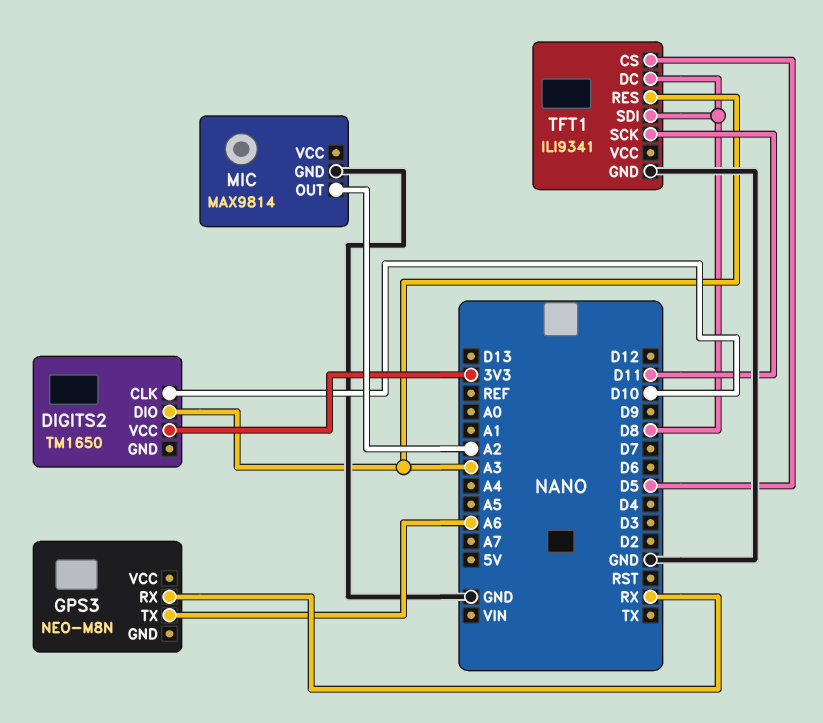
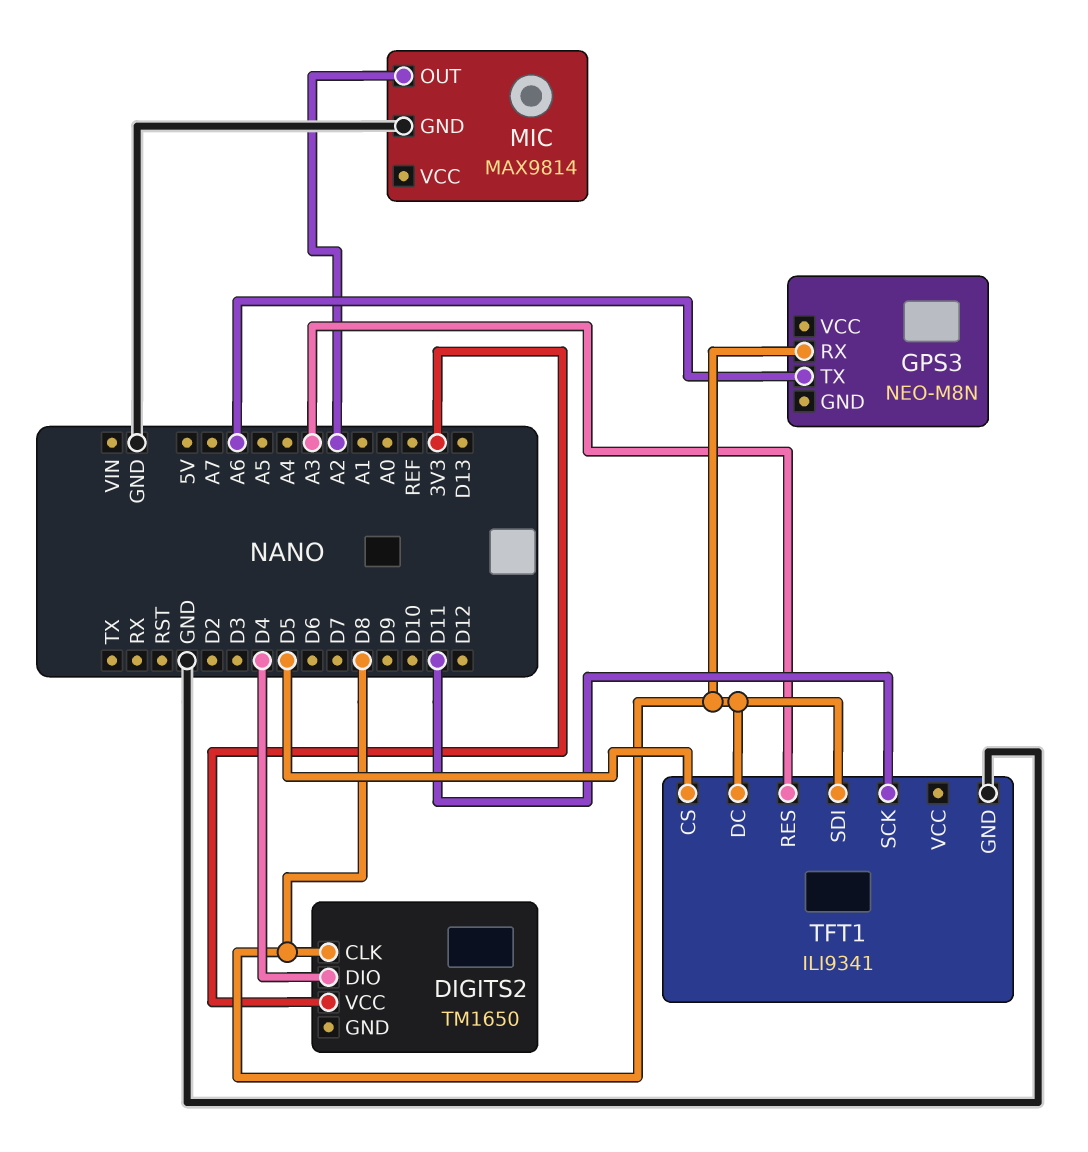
DIGITS2 pin CLK: D10 -> D8
DIGITS2 pin DIO: A3 -> D4
GPS3 pin RX: RX -> D8

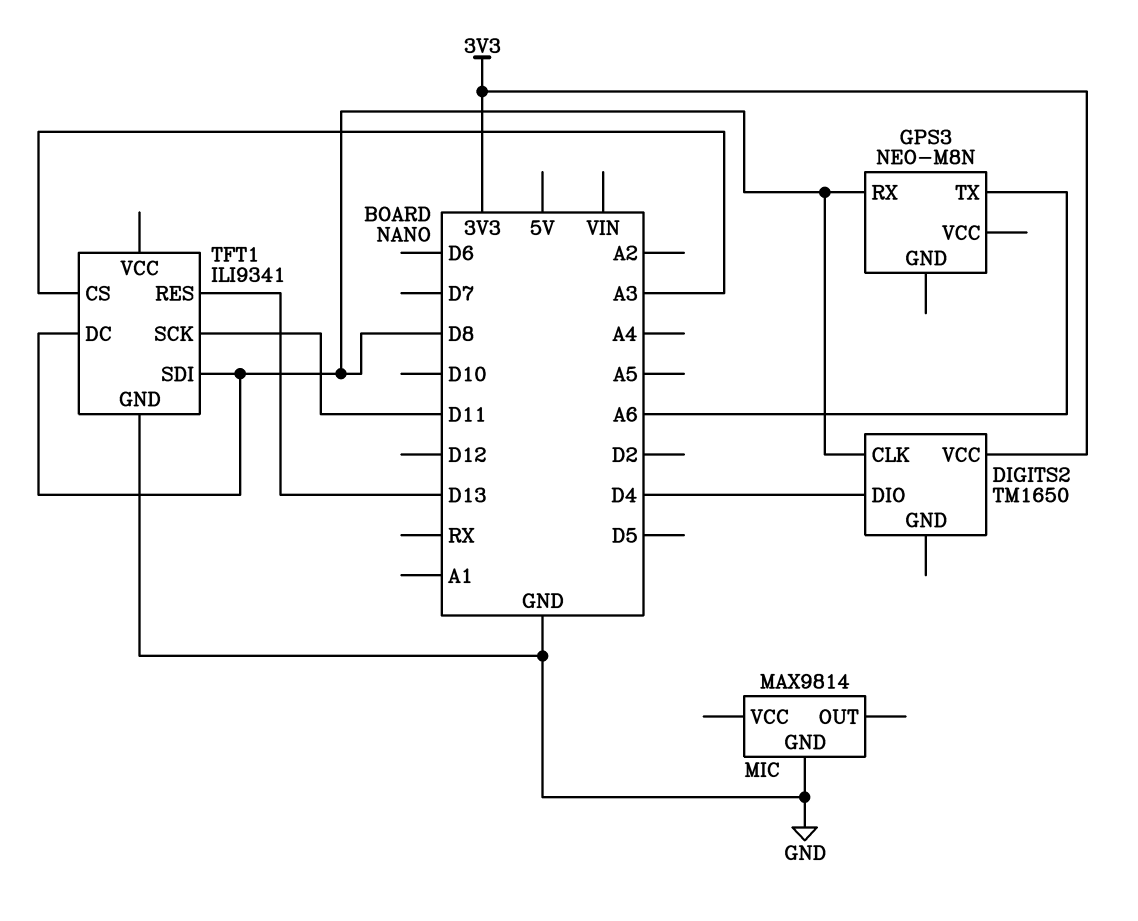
MIC pin OUT: A2 -> none
TFT1 pin CS: D5 -> A3
TFT1 pin RES: A3 -> D13

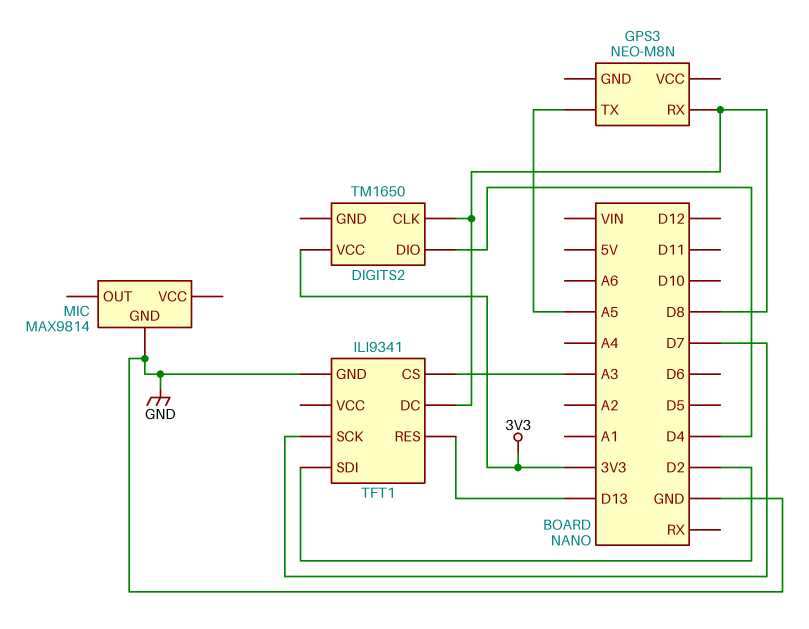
GPS3 pin TX: A6 -> A5
TFT1 pin SCK: D11 -> D7
TFT1 pin SDI: D8 -> D2

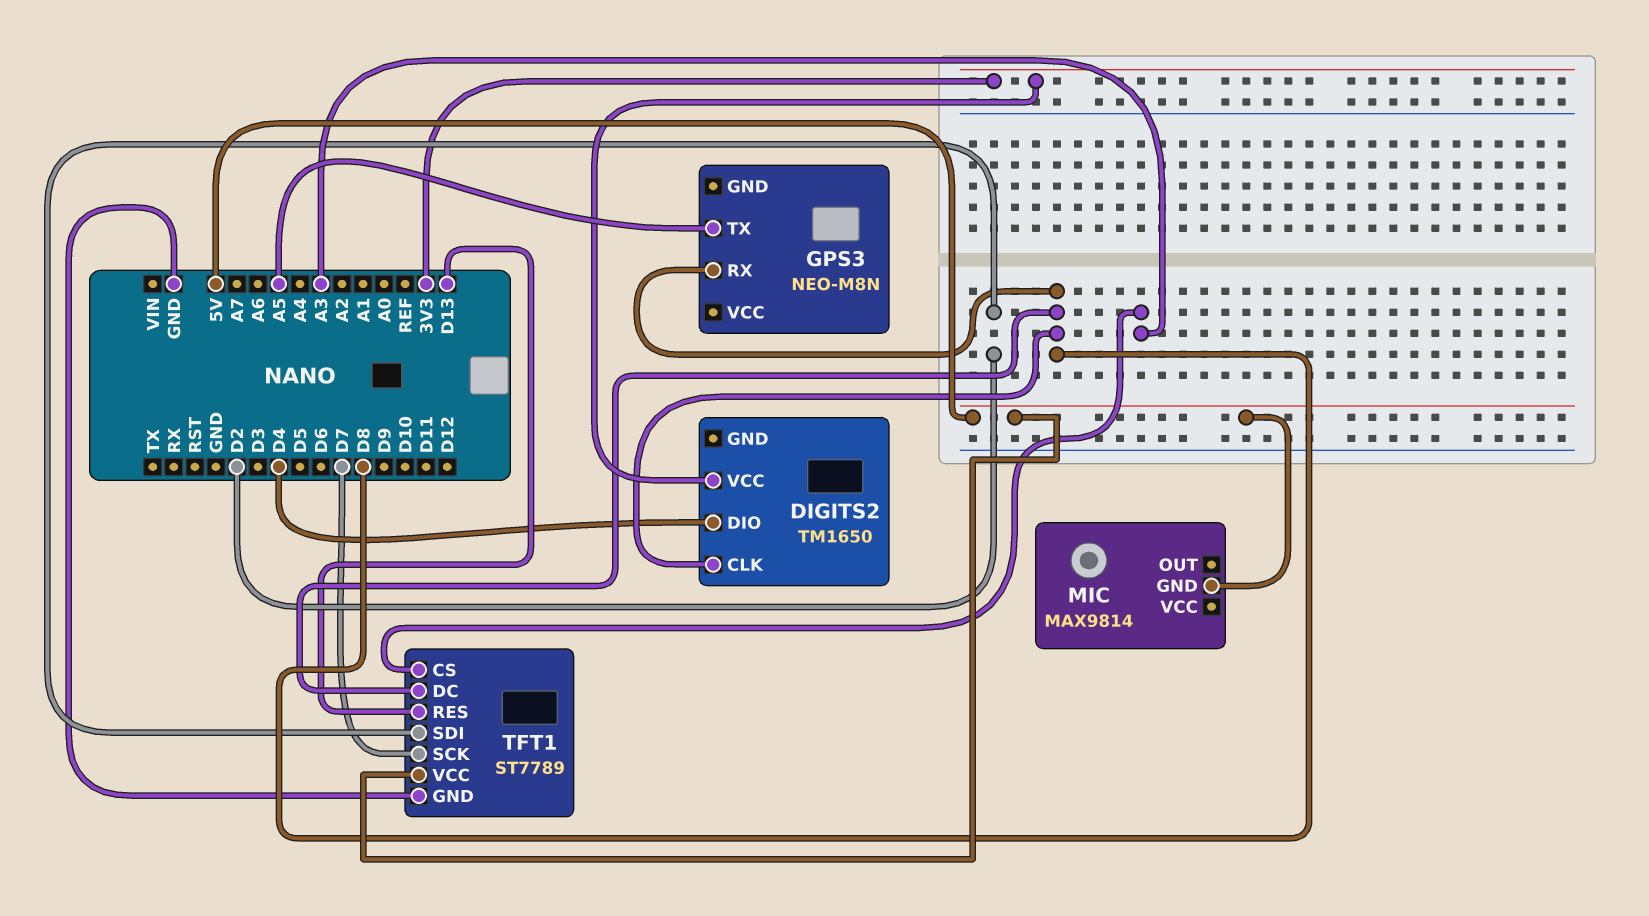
MIC pin GND: GND -> 5V
TFT1: ILI9341 -> ST7789
TFT1 pin VCC: none -> 5V

